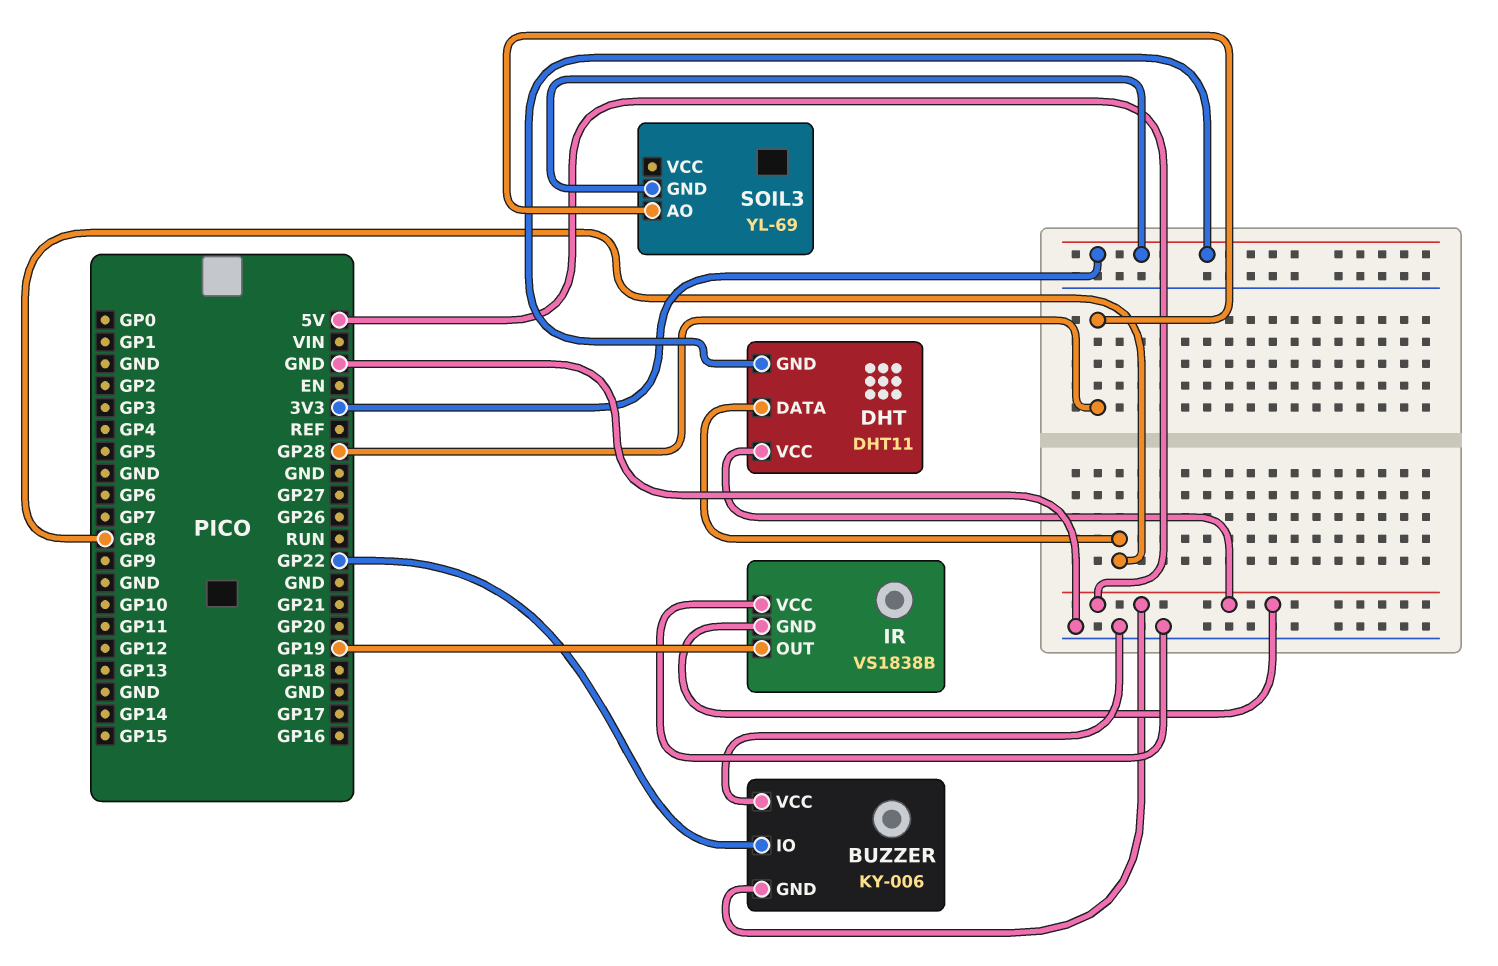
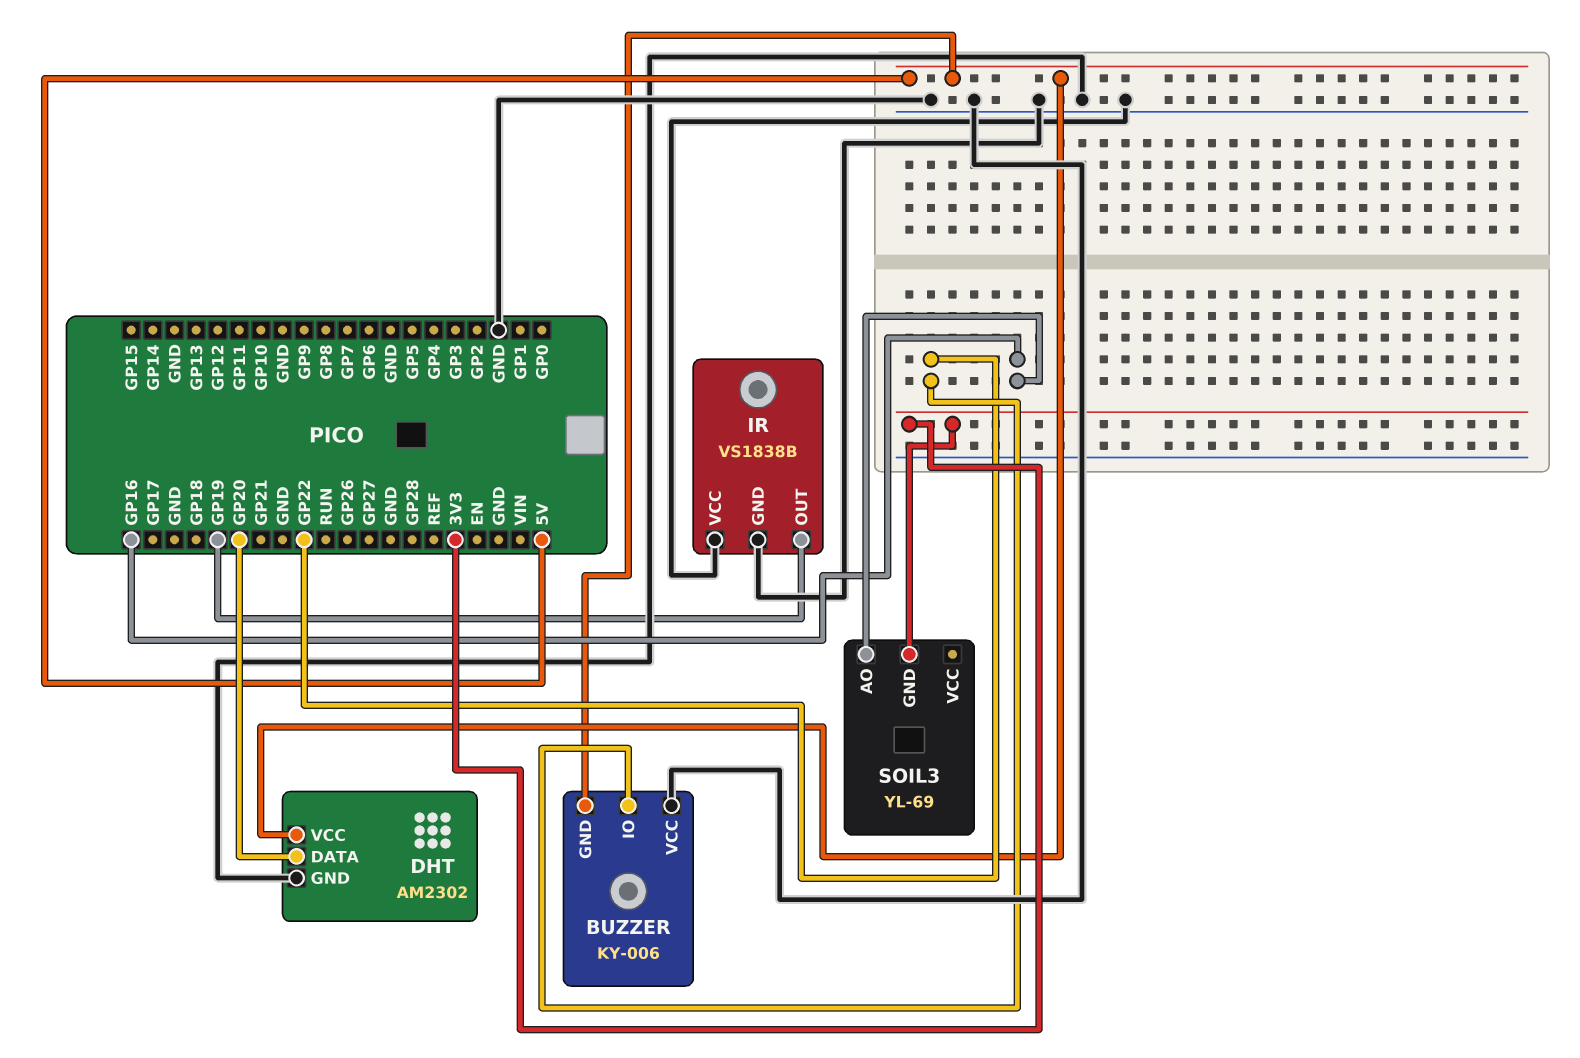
DHT: DHT11 -> AM2302
DHT pin DATA: GP8 -> GP20
DHT pin GND: 3V3 -> GND
IR pin GND: 5V -> GND
SOIL3 pin AO: GP28 -> GP16

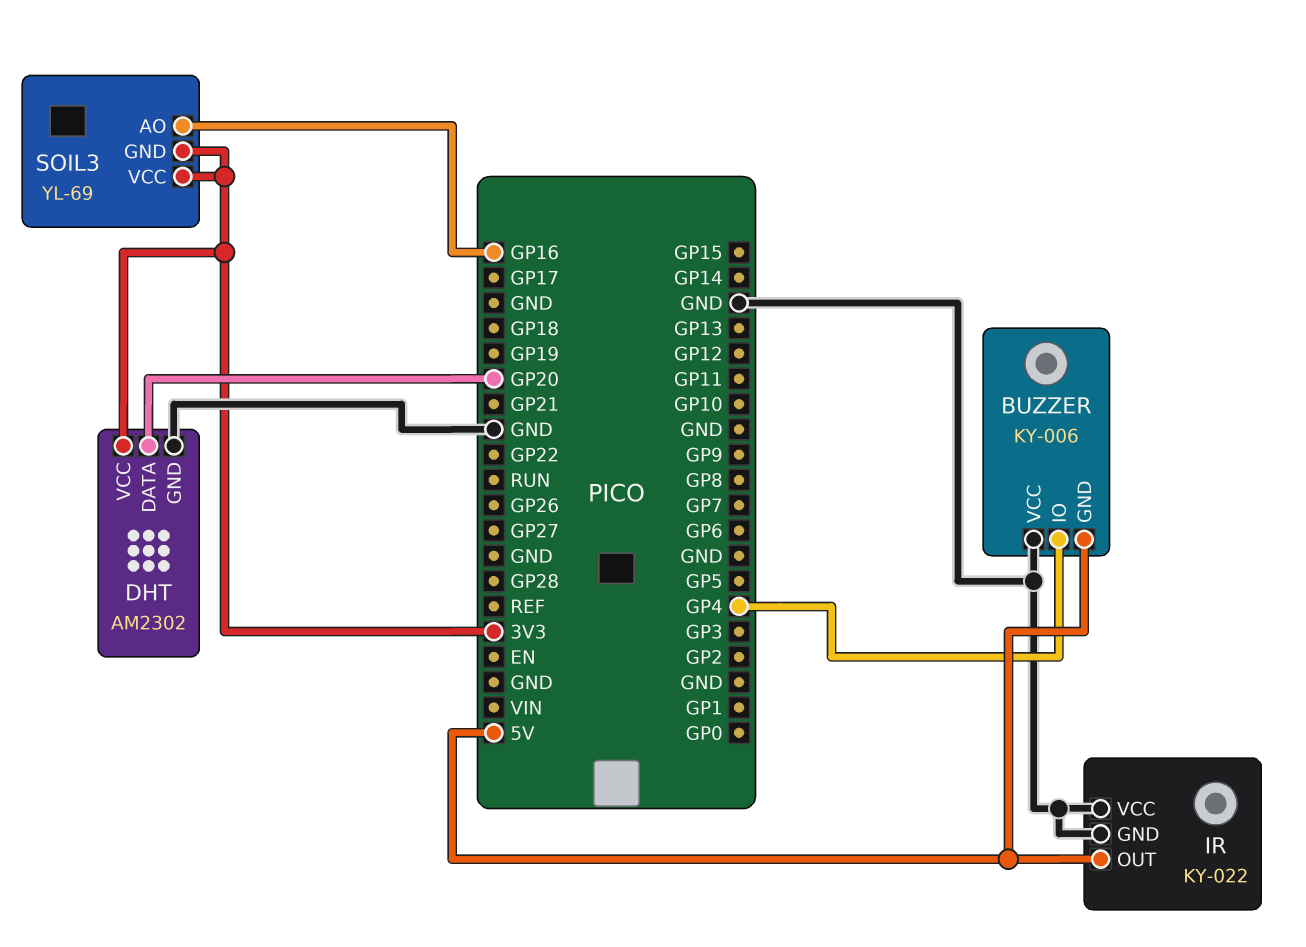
BUZZER pin IO: GP22 -> GP4
DHT pin VCC: 5V -> 3V3
IR: VS1838B -> KY-022
IR pin OUT: GP19 -> 5V
SOIL3 pin VCC: none -> 3V3

